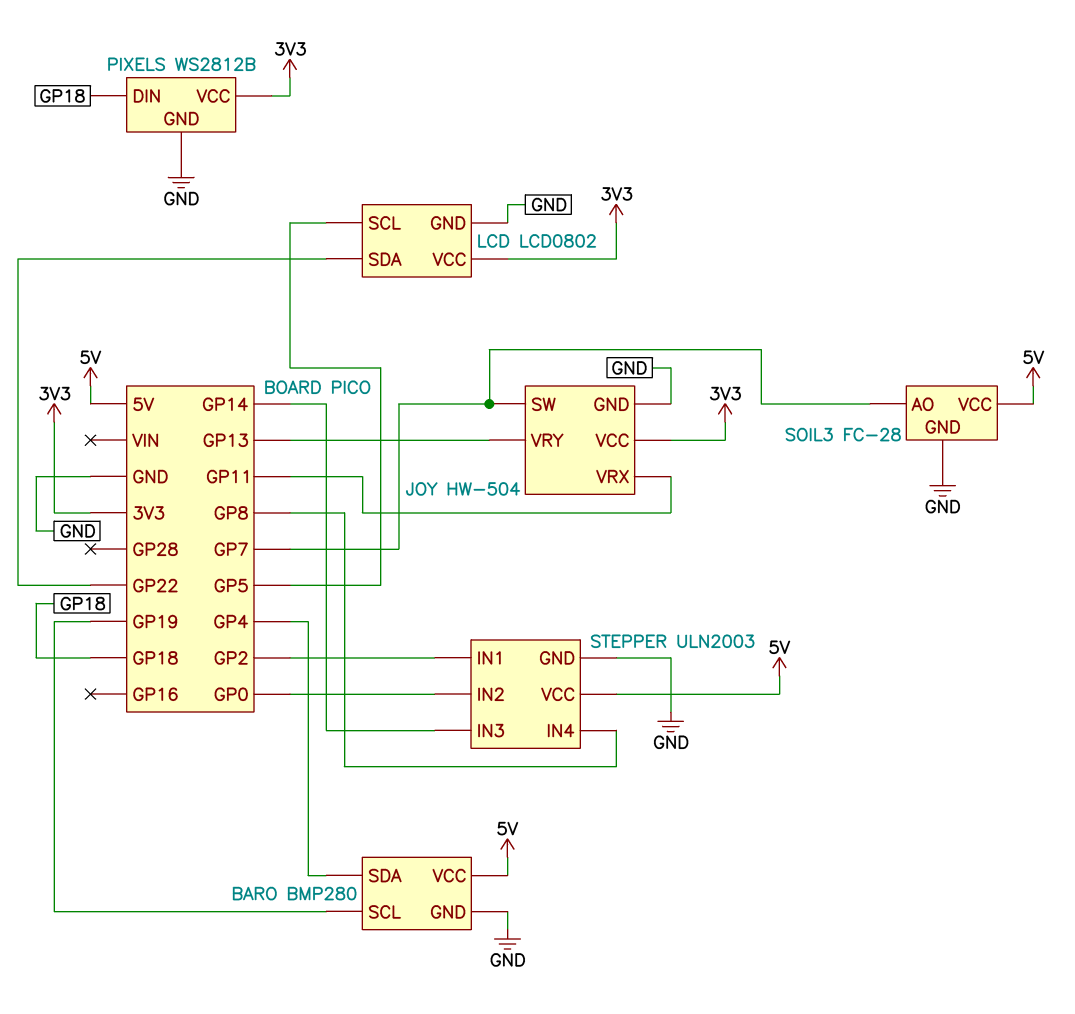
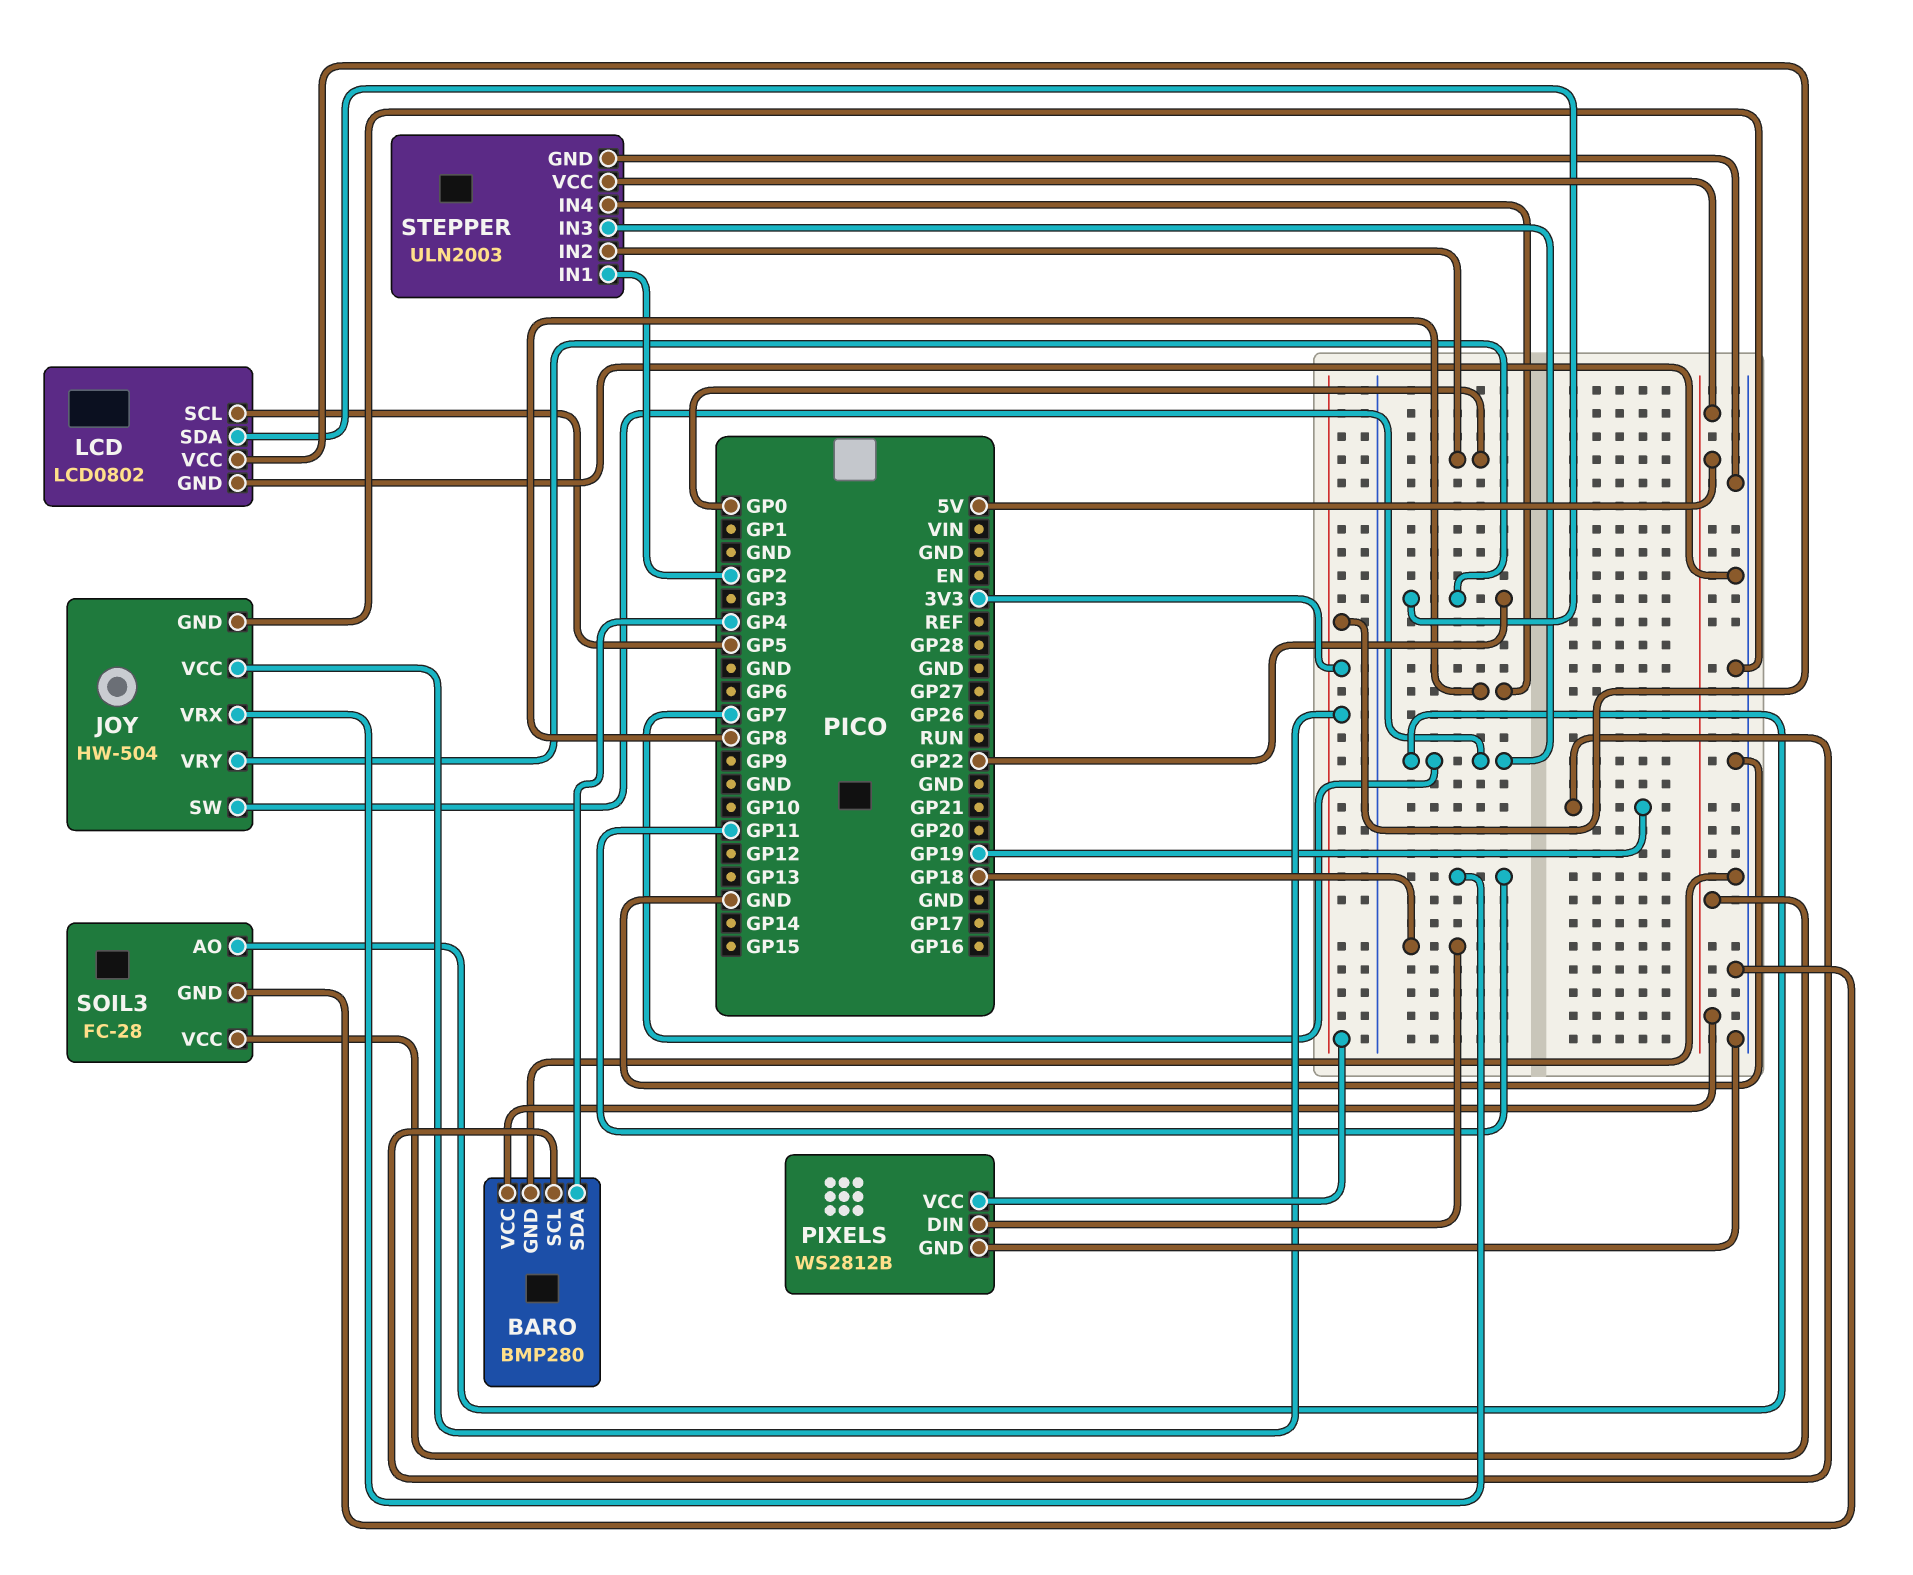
JOY pin VRY: GP13 -> GP22
STEPPER pin IN3: GP14 -> GP7

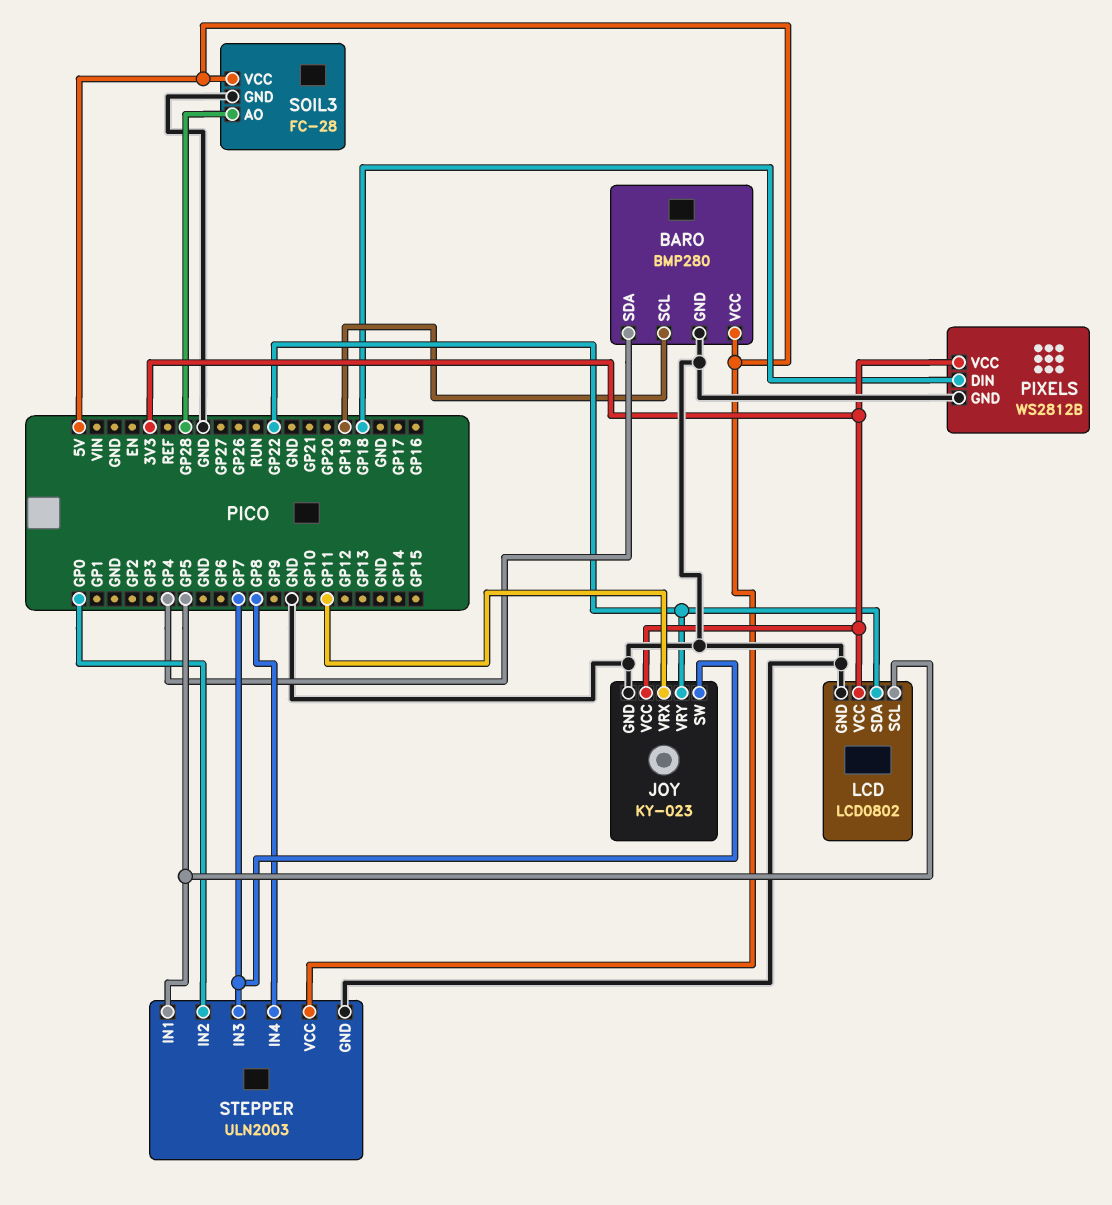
JOY: HW-504 -> KY-023
SOIL3 pin AO: GP7 -> GP28
STEPPER pin IN1: GP2 -> GP5

